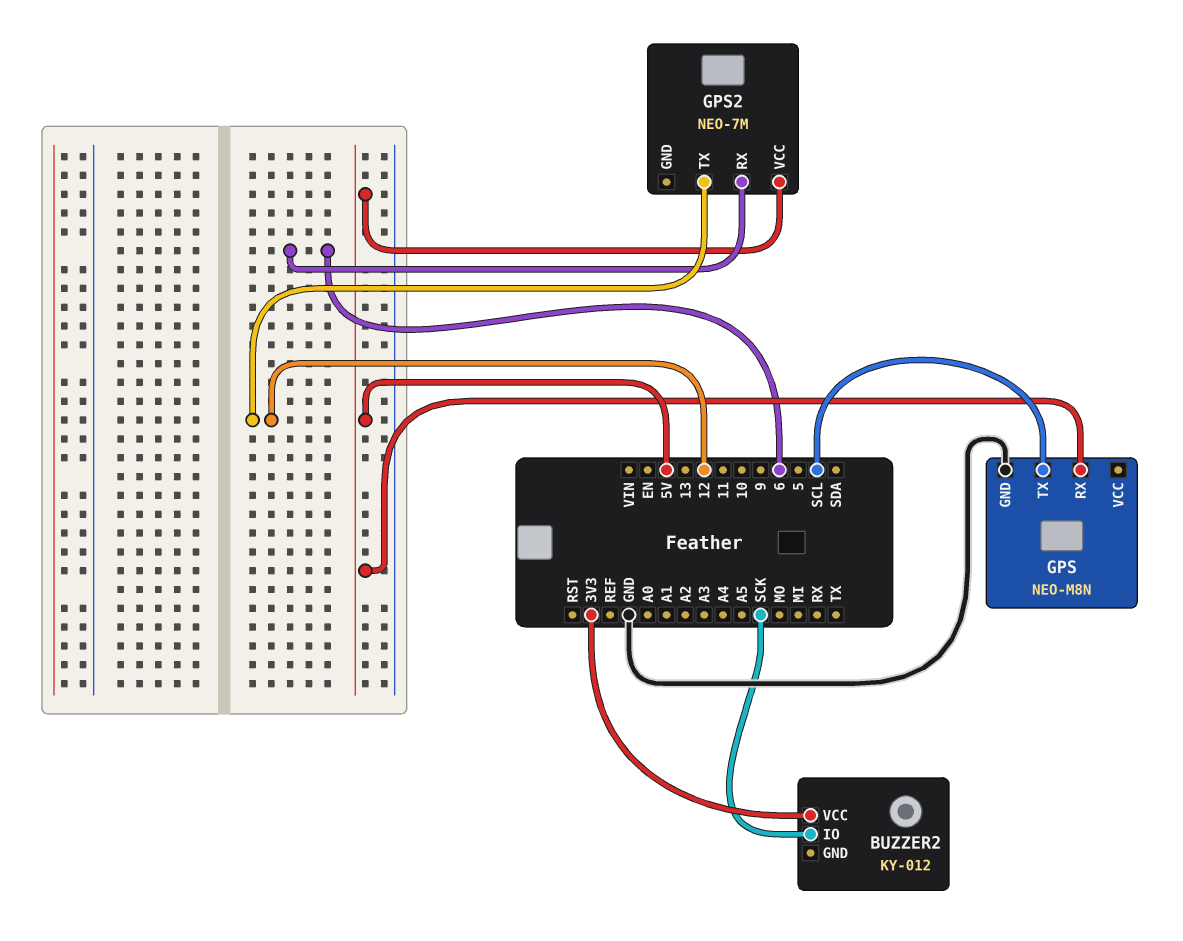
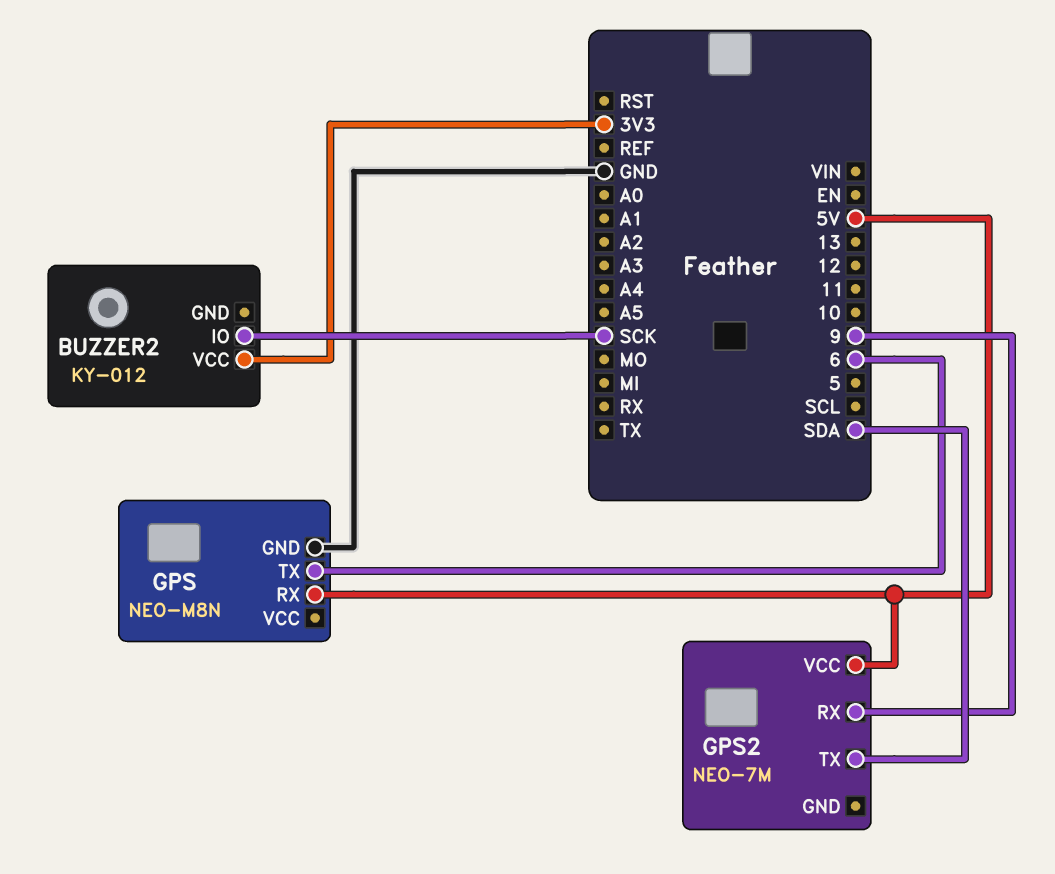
GPS pin TX: SCL -> 6
GPS2 pin RX: 6 -> 9
GPS2 pin TX: 12 -> SDA

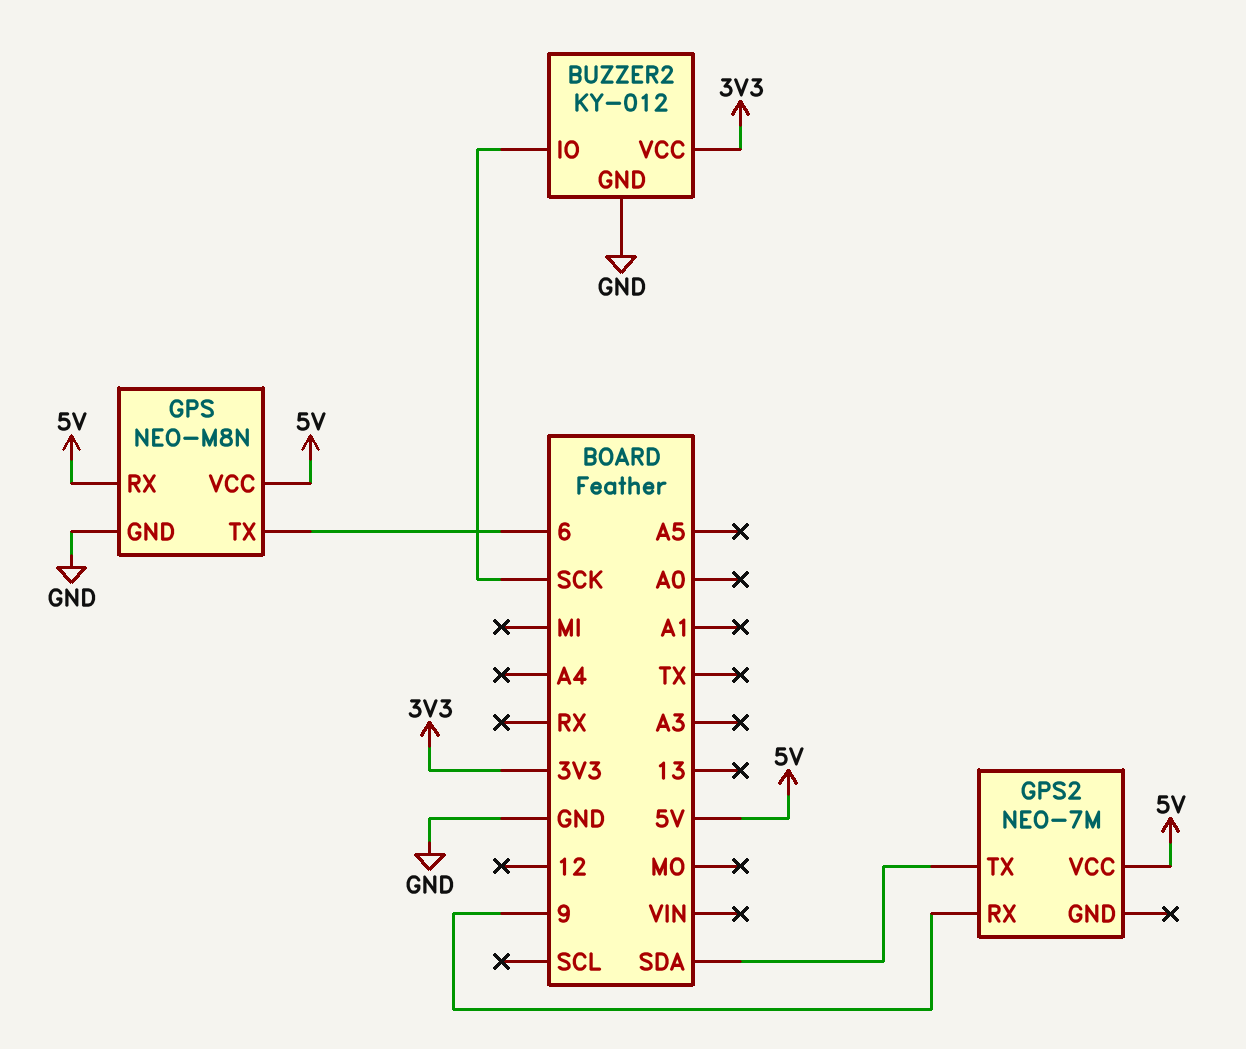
BUZZER2 pin GND: none -> GND
GPS pin VCC: none -> 5V

